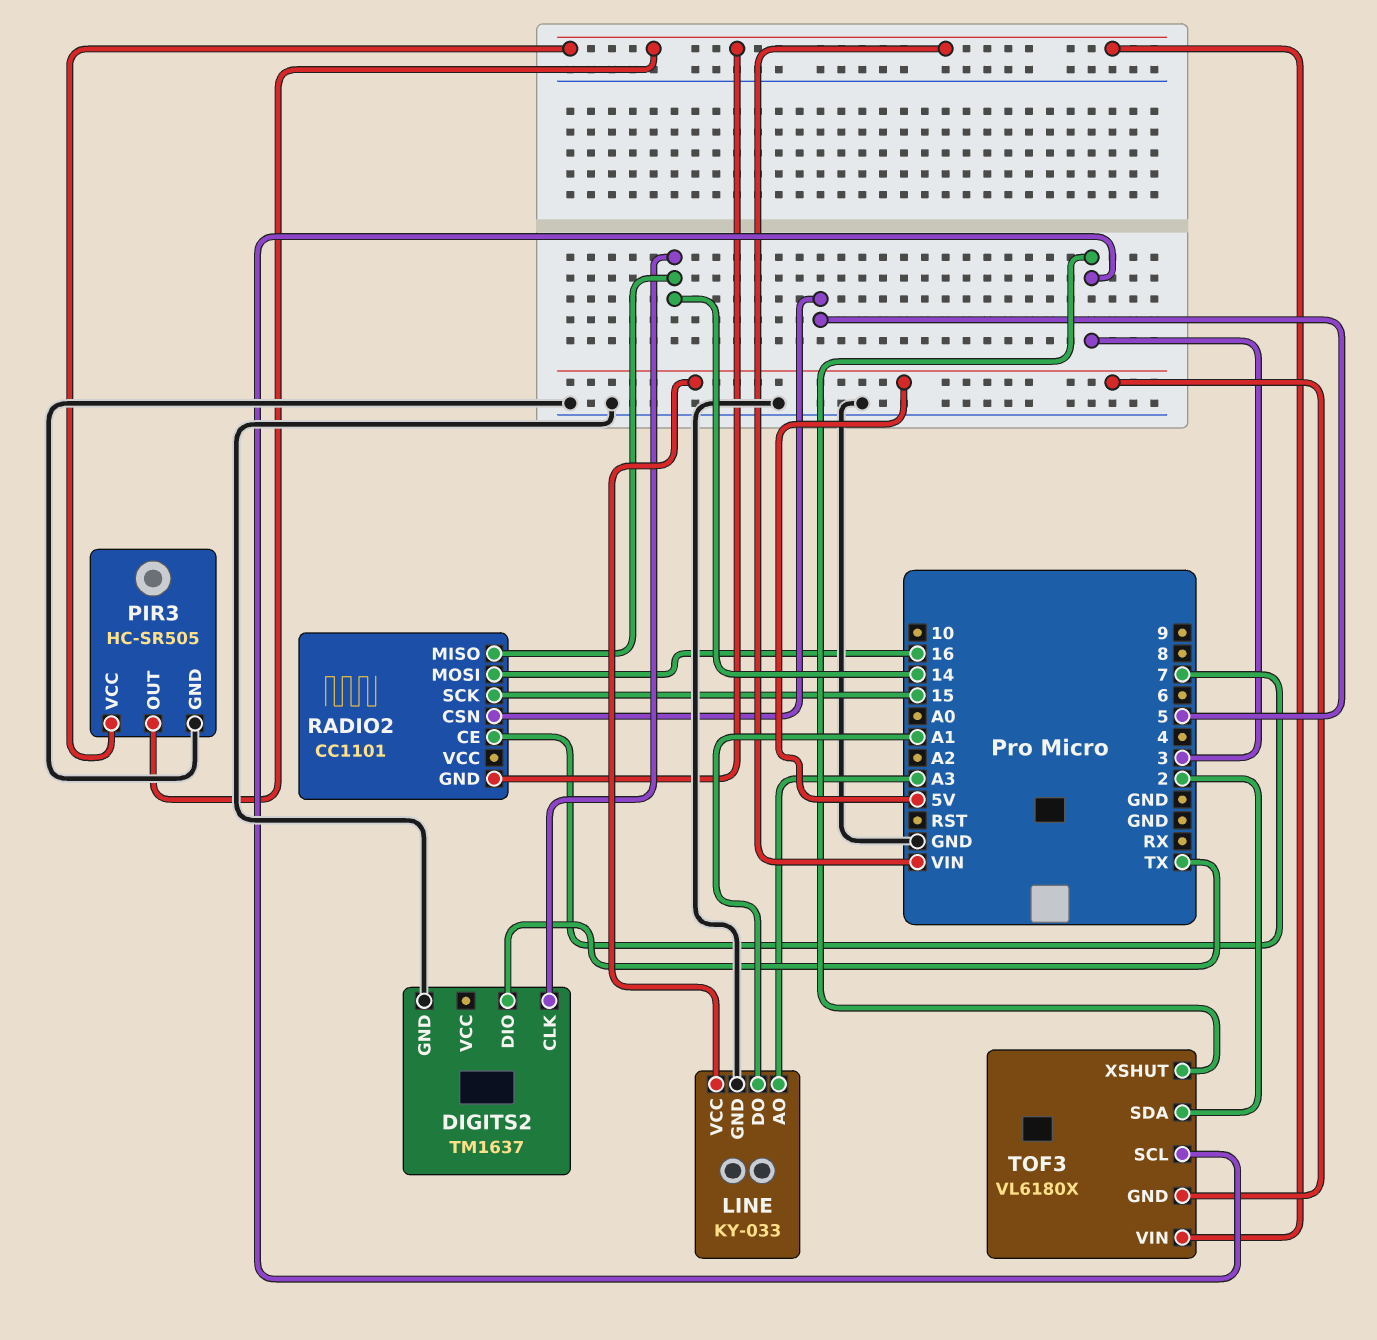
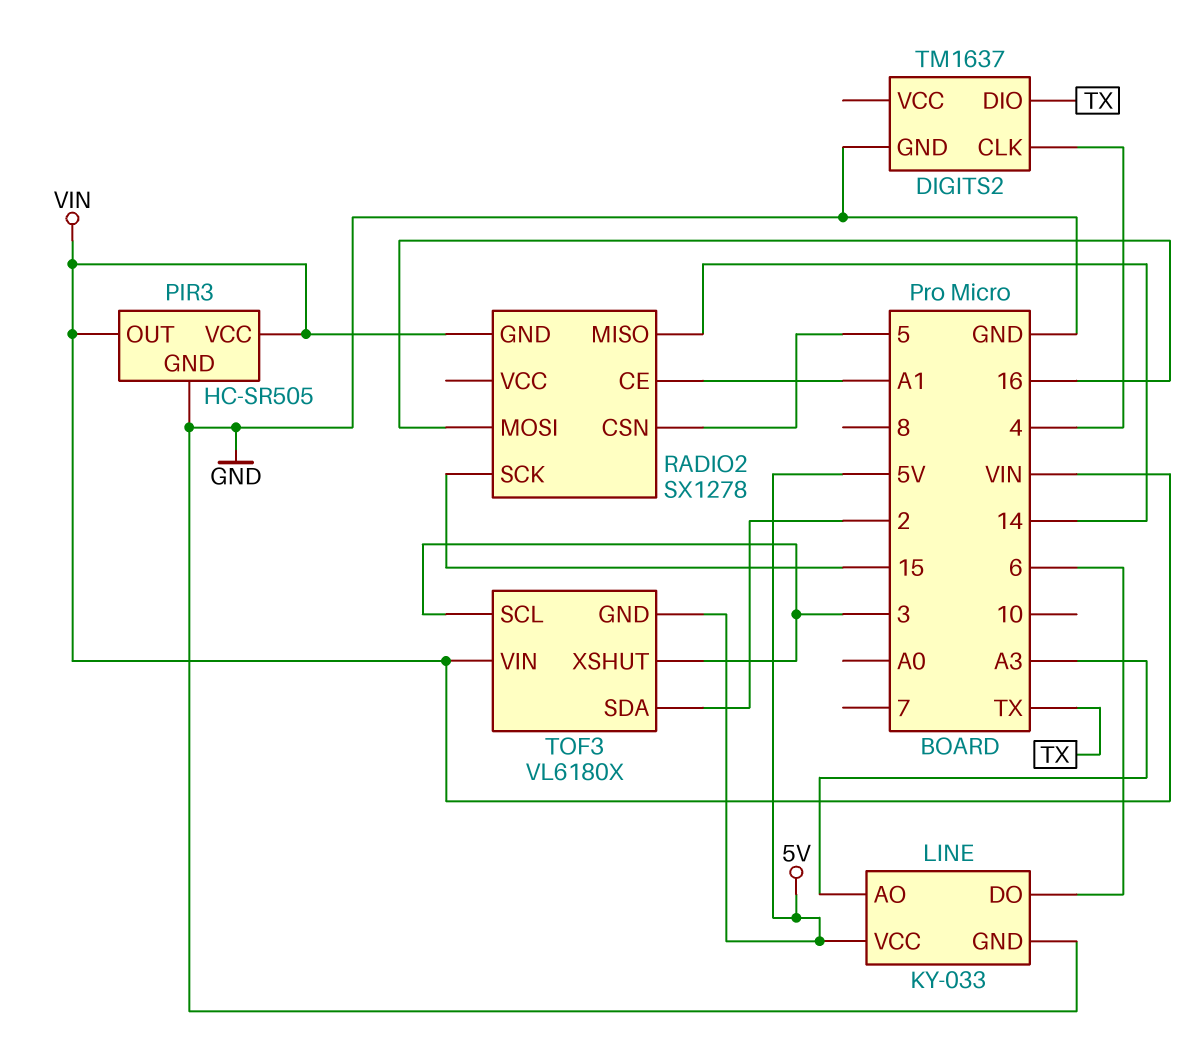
DIGITS2 pin CLK: 14 -> 4
LINE pin DO: A1 -> 6
RADIO2: CC1101 -> SX1278
RADIO2 pin CE: 7 -> A1

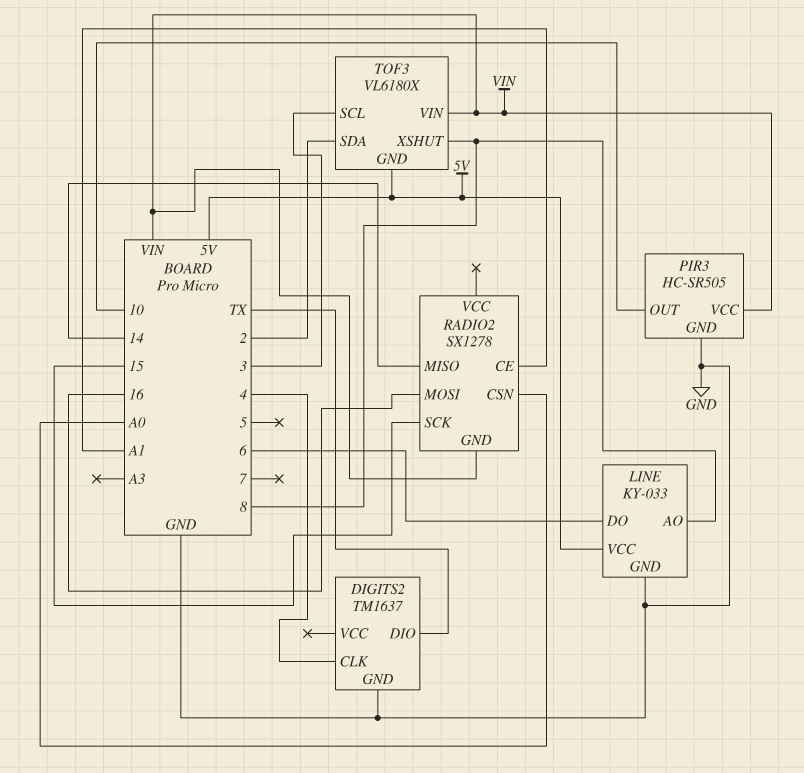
LINE pin AO: A3 -> 8
PIR3 pin OUT: VIN -> 10
RADIO2 pin CSN: 5 -> A0
TOF3 pin XSHUT: 3 -> 8

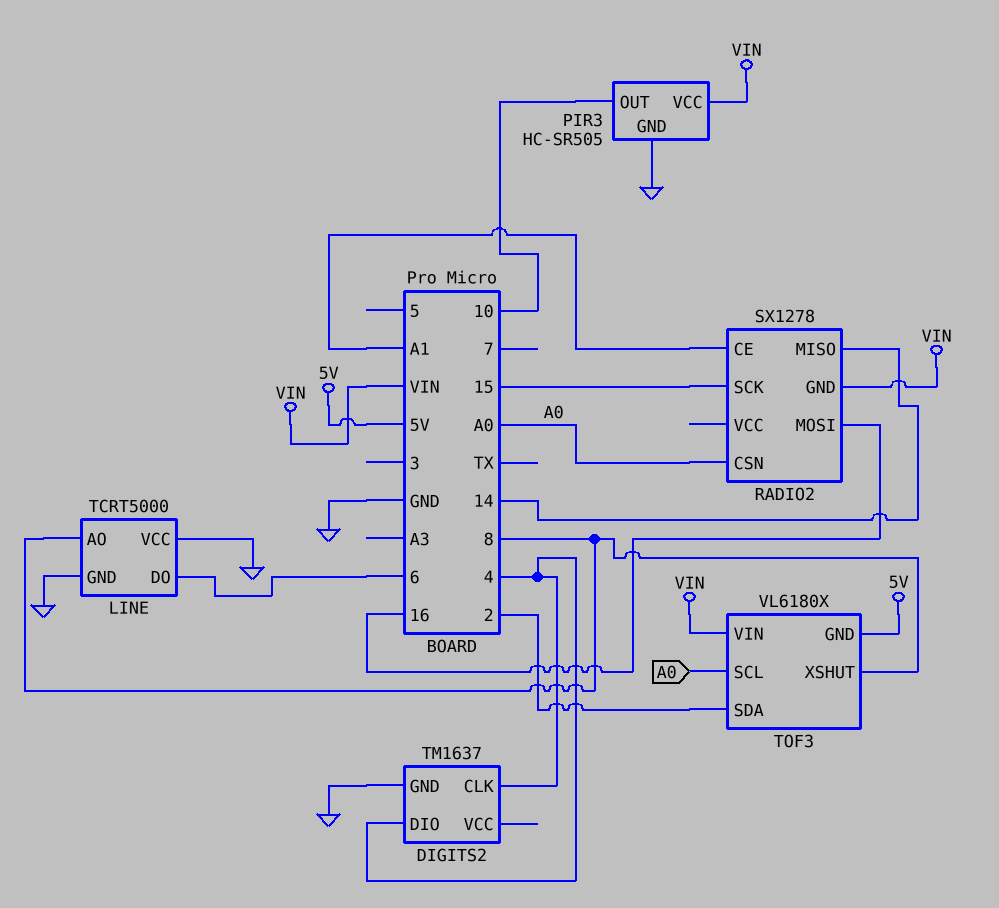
DIGITS2 pin DIO: TX -> 4
LINE: KY-033 -> TCRT5000
LINE pin VCC: 5V -> GND
TOF3 pin SCL: 3 -> A0

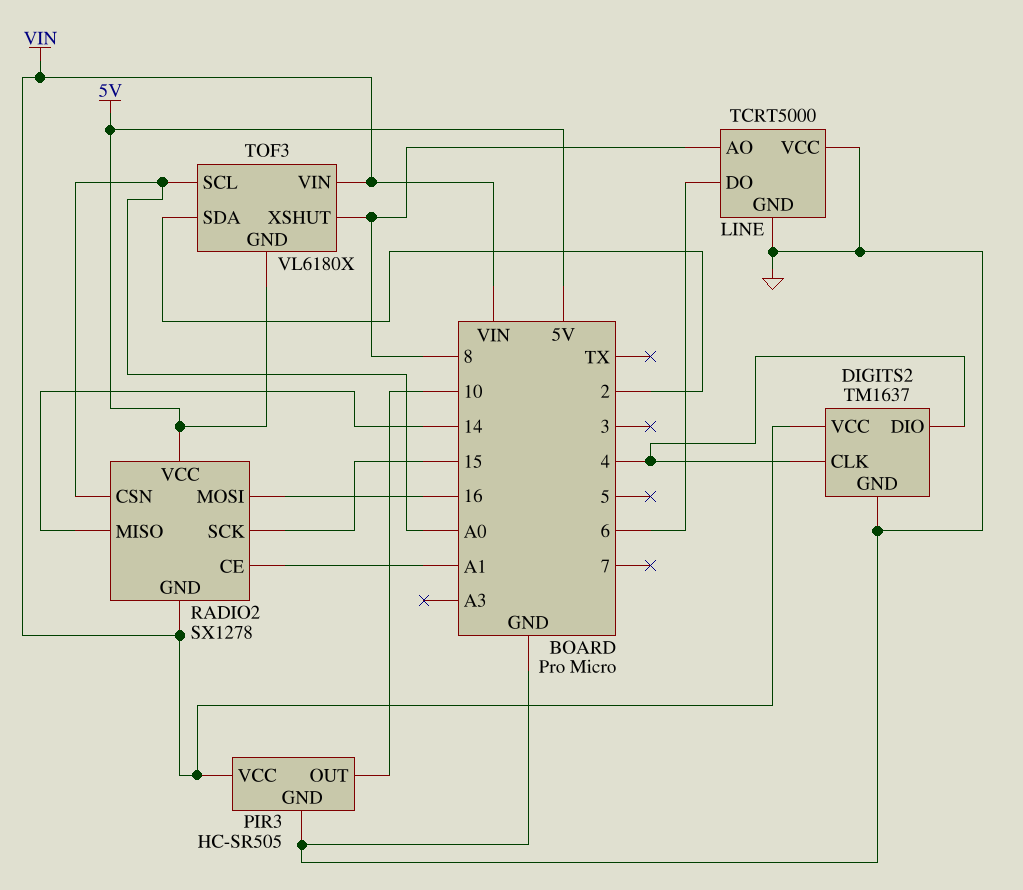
DIGITS2 pin VCC: none -> VIN
RADIO2 pin VCC: none -> 5V

